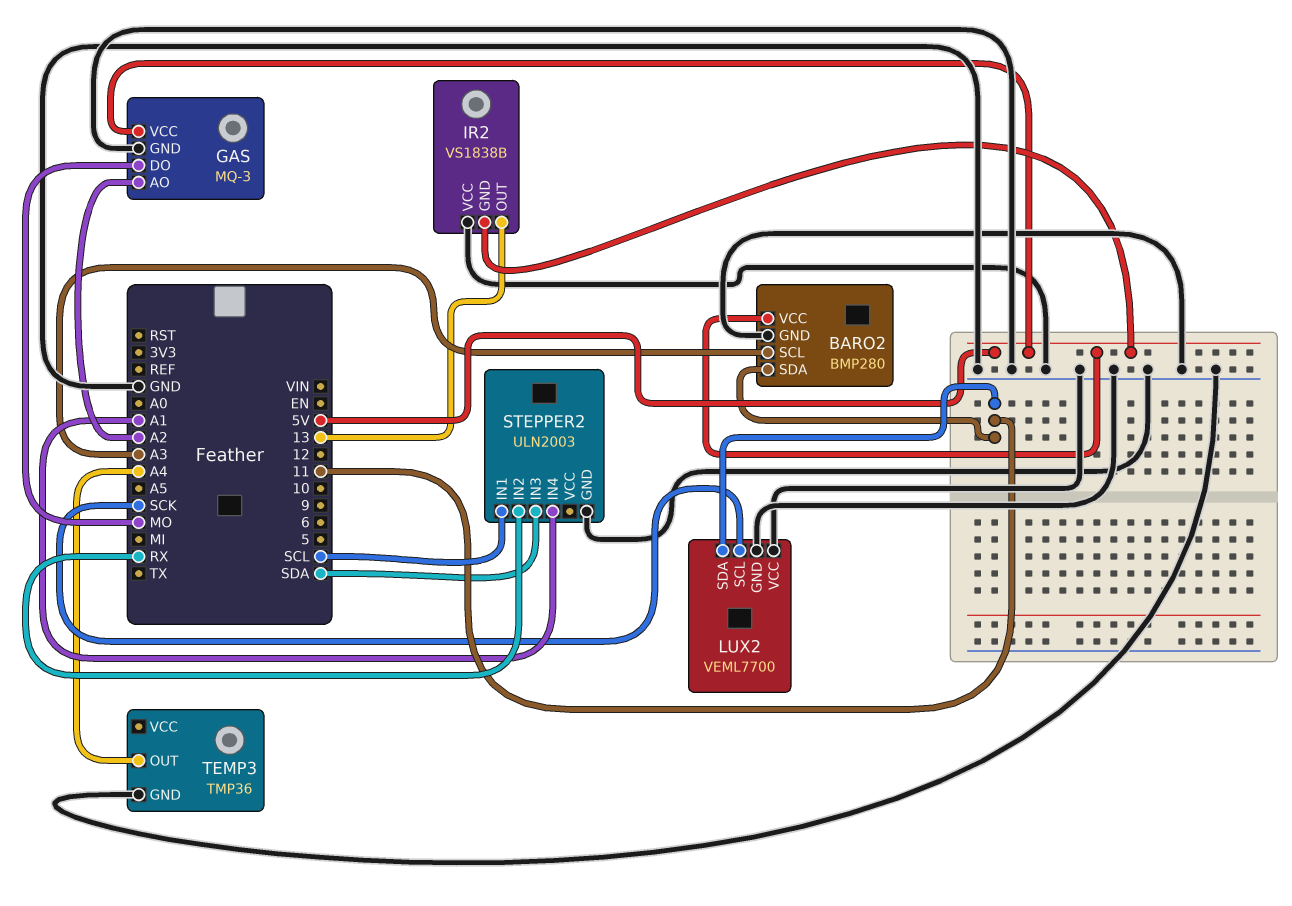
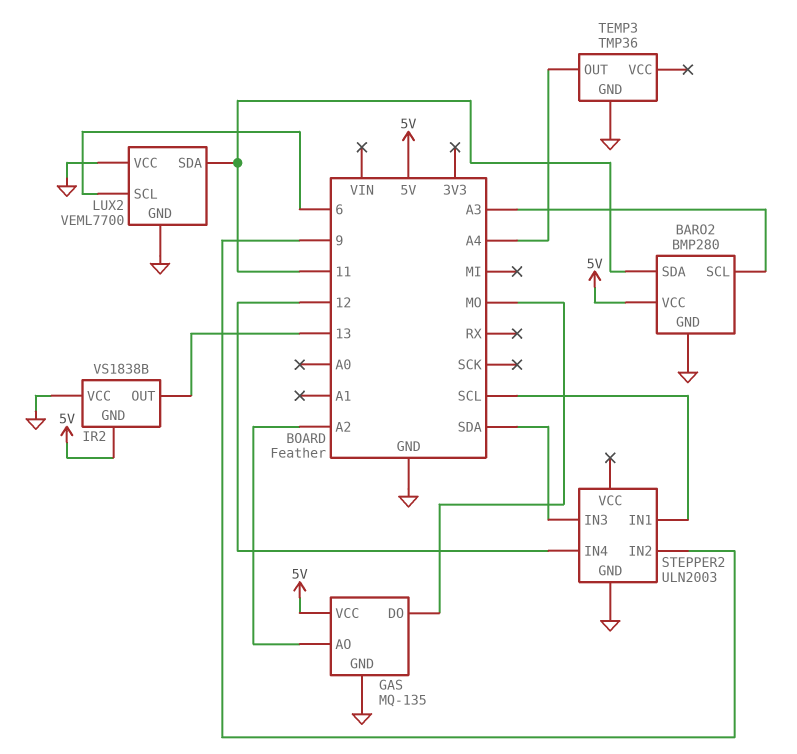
GAS: MQ-3 -> MQ-135
LUX2 pin SCL: SCK -> 6
STEPPER2 pin IN2: RX -> 9
STEPPER2 pin IN4: A1 -> 12

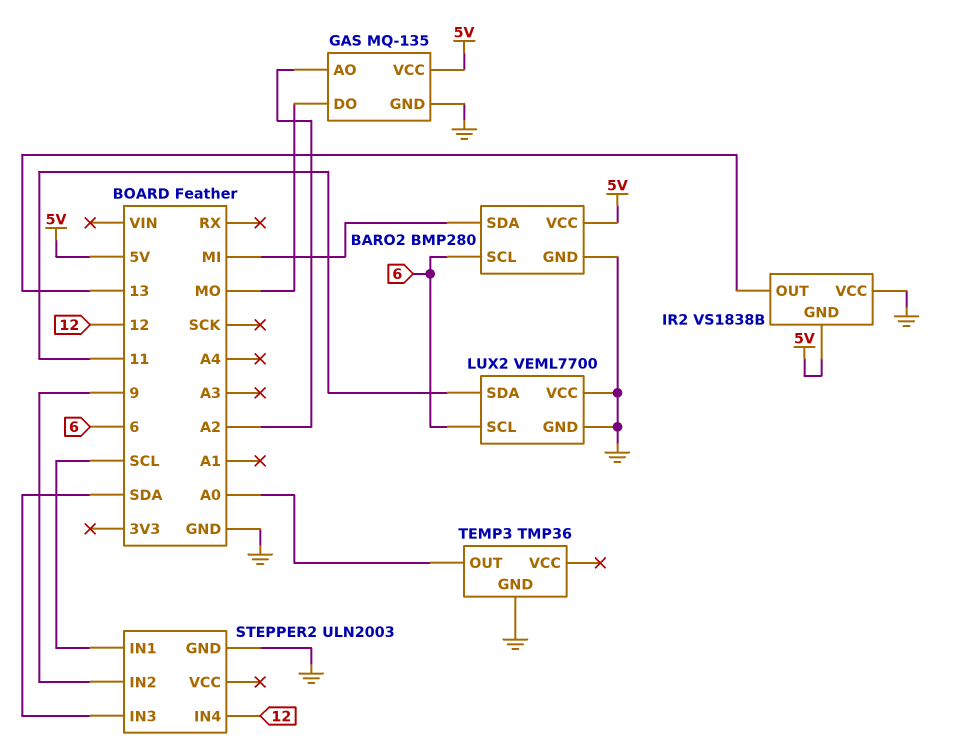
BARO2 pin SCL: A3 -> 6
BARO2 pin SDA: 11 -> MI
TEMP3 pin OUT: A4 -> A0

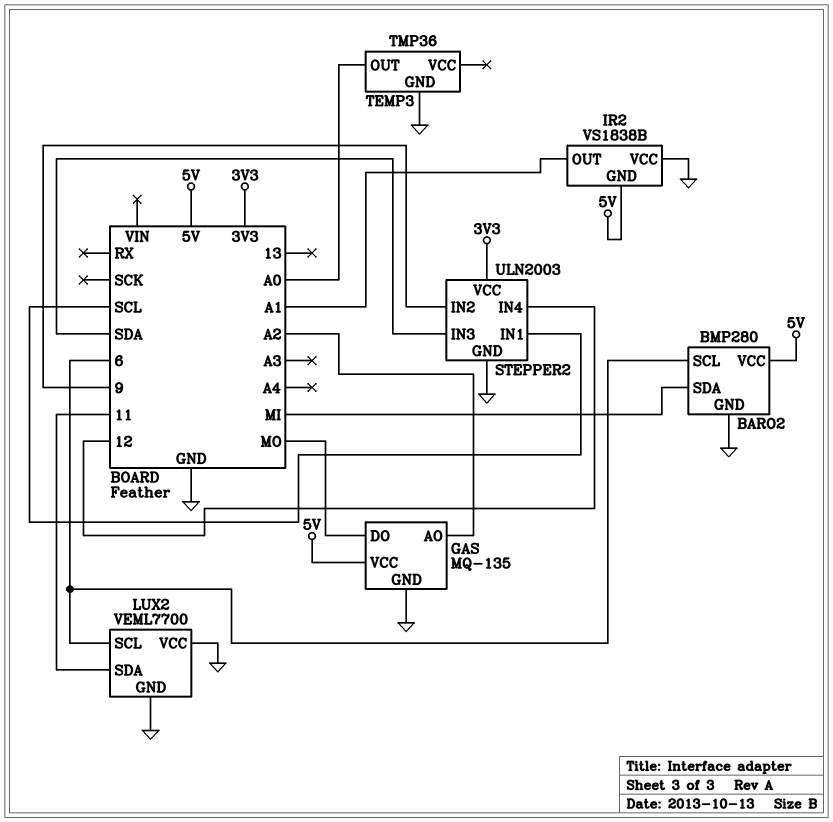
IR2 pin OUT: 13 -> A1
STEPPER2 pin VCC: none -> 3V3

